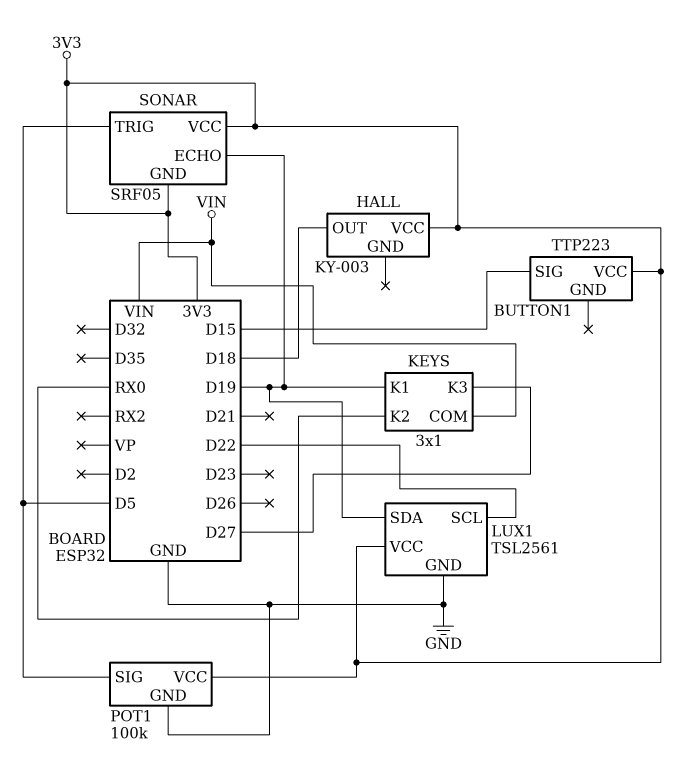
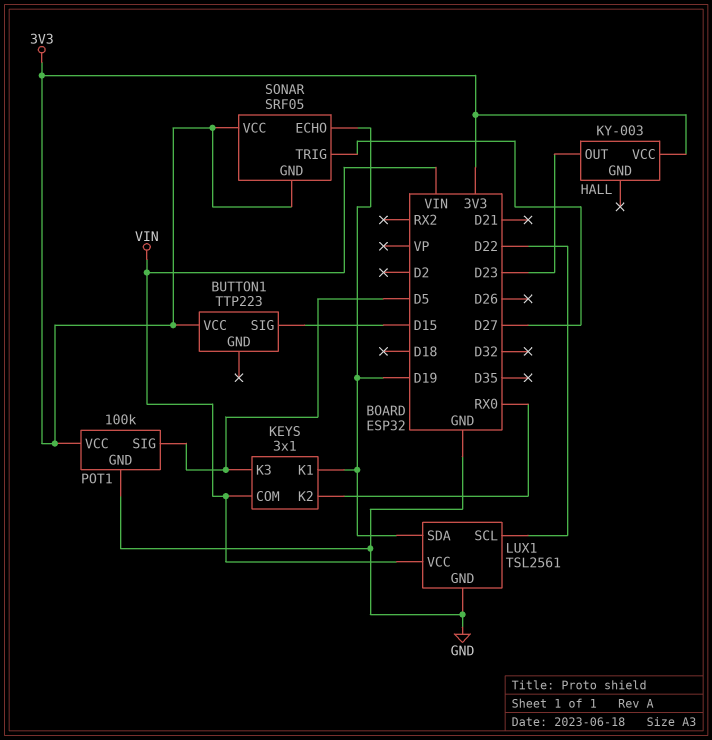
HALL pin OUT: D18 -> D23
KEYS pin K3: D27 -> D5
LUX1 pin VCC: 3V3 -> VIN
SONAR pin TRIG: D5 -> D27

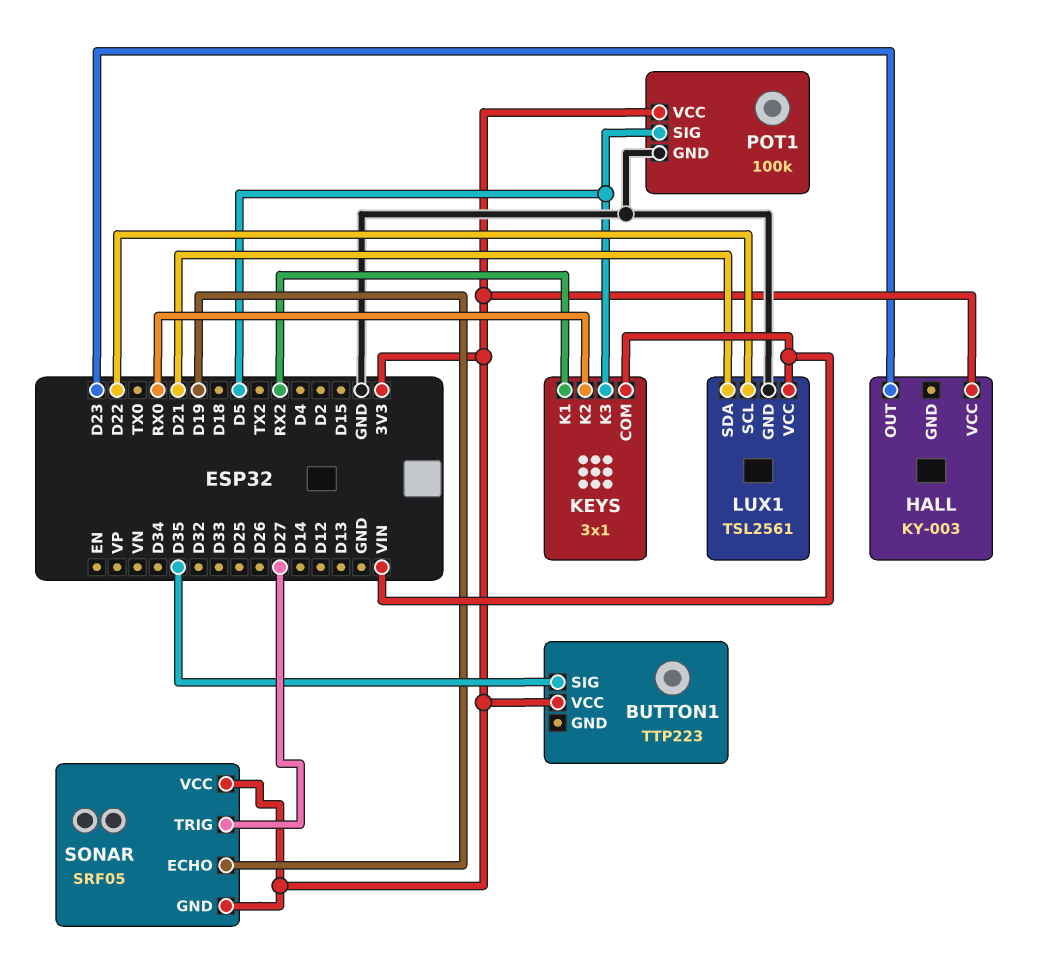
BUTTON1 pin SIG: D15 -> D35
KEYS pin K1: D19 -> RX2
LUX1 pin SDA: D19 -> D21

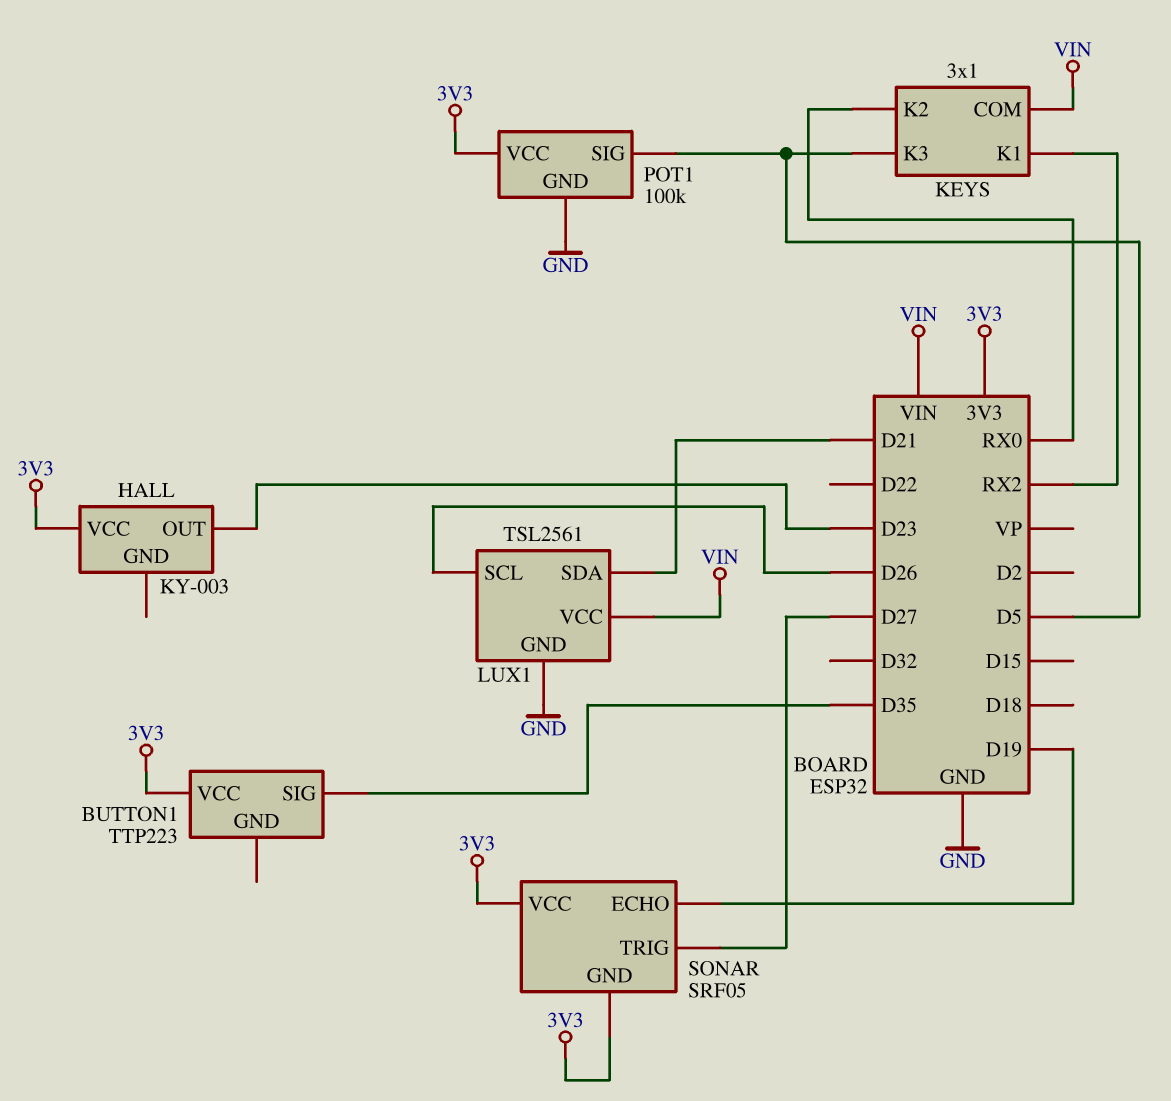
LUX1 pin SCL: D22 -> D26

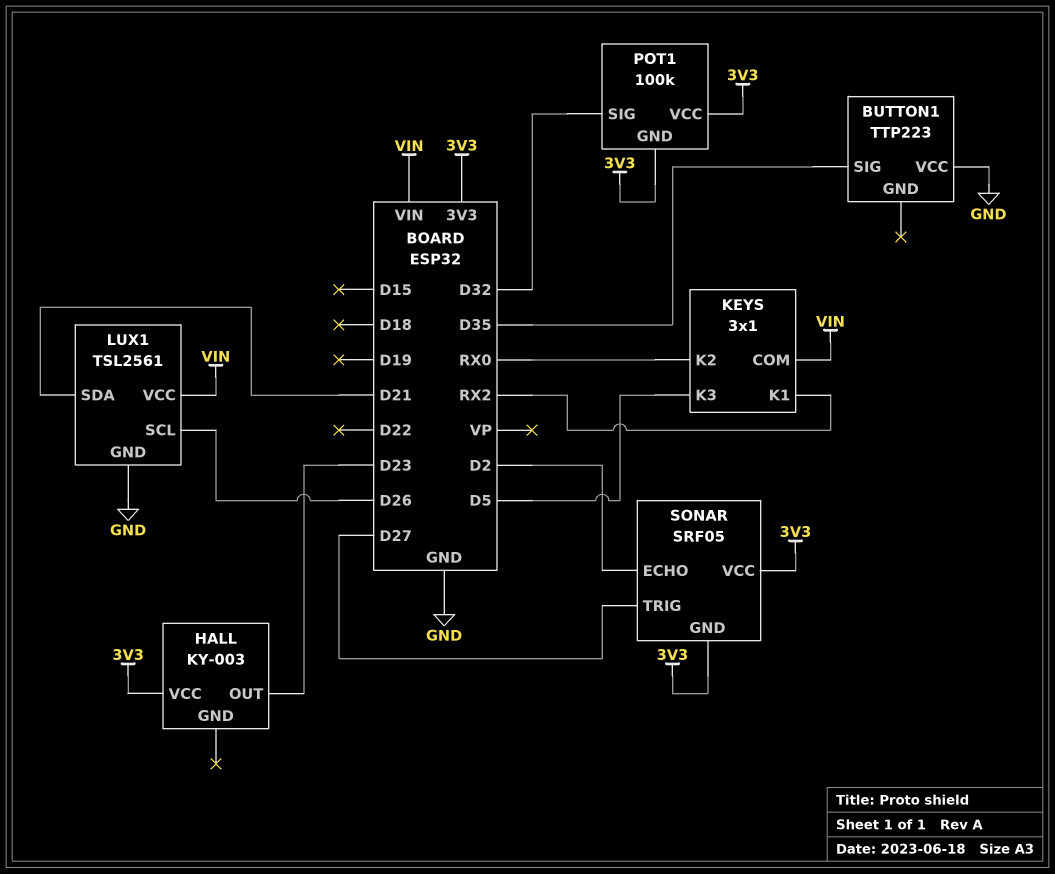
BUTTON1 pin VCC: 3V3 -> GND
POT1 pin GND: GND -> 3V3
POT1 pin SIG: D5 -> D32
SONAR pin ECHO: D19 -> D2

